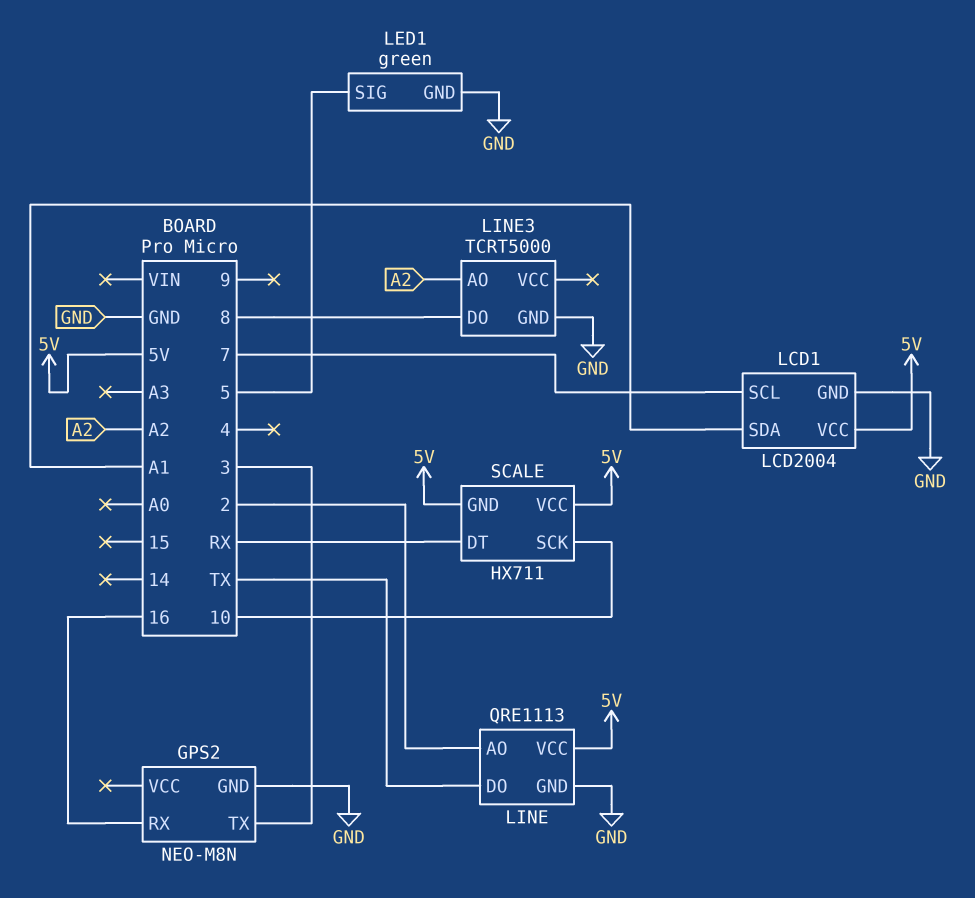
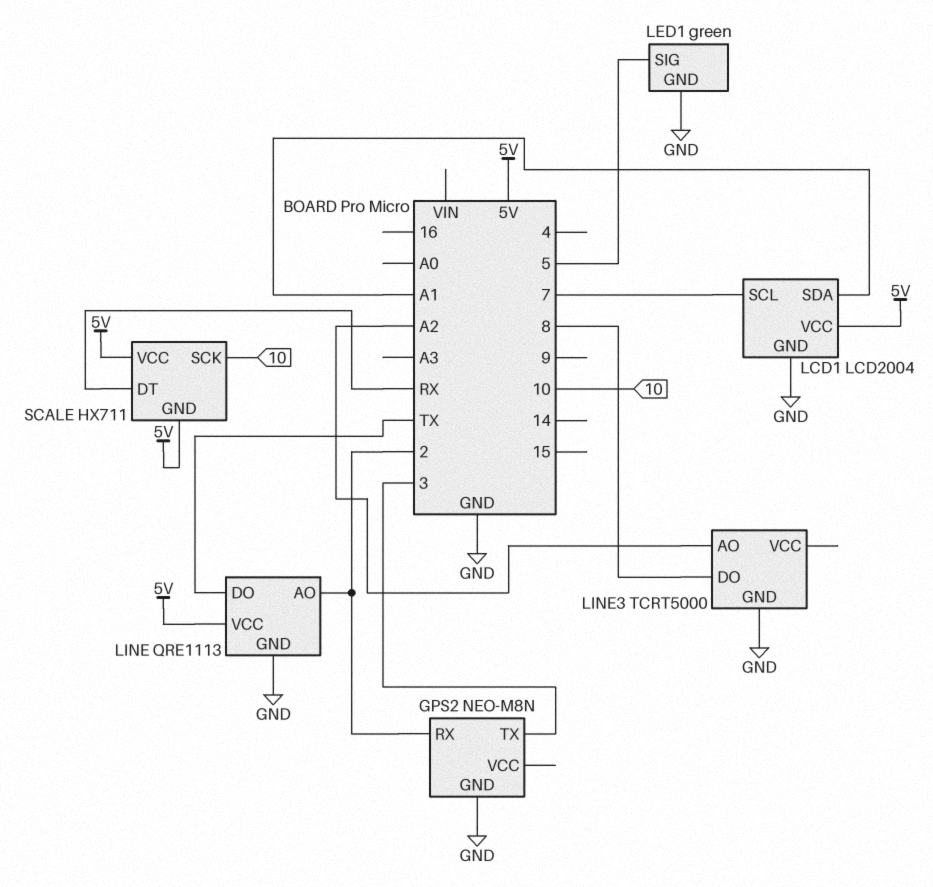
GPS2 pin RX: 16 -> 2

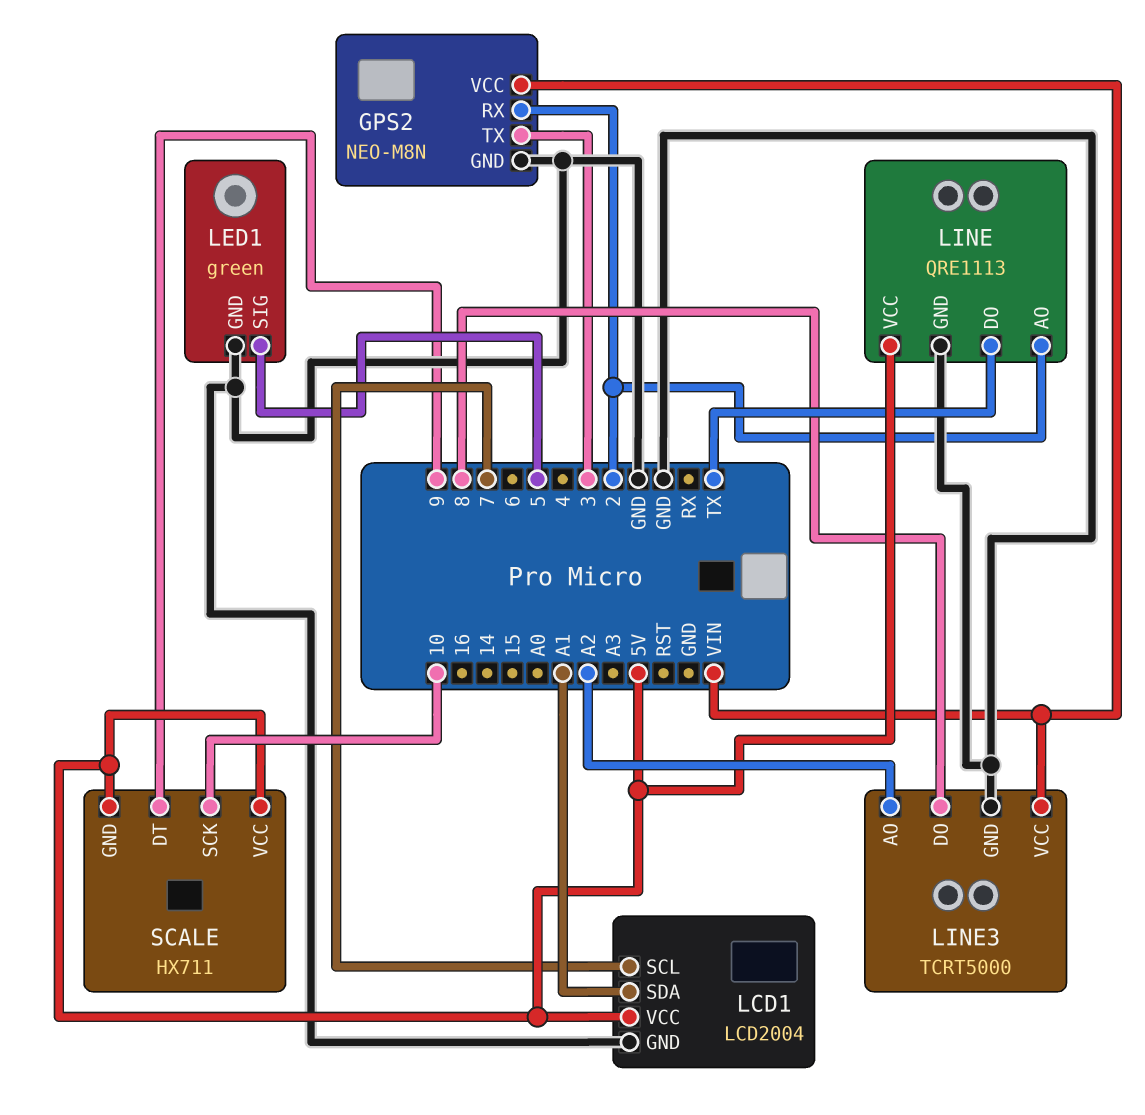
GPS2 pin VCC: none -> VIN
LINE3 pin VCC: none -> VIN
SCALE pin DT: RX -> 9

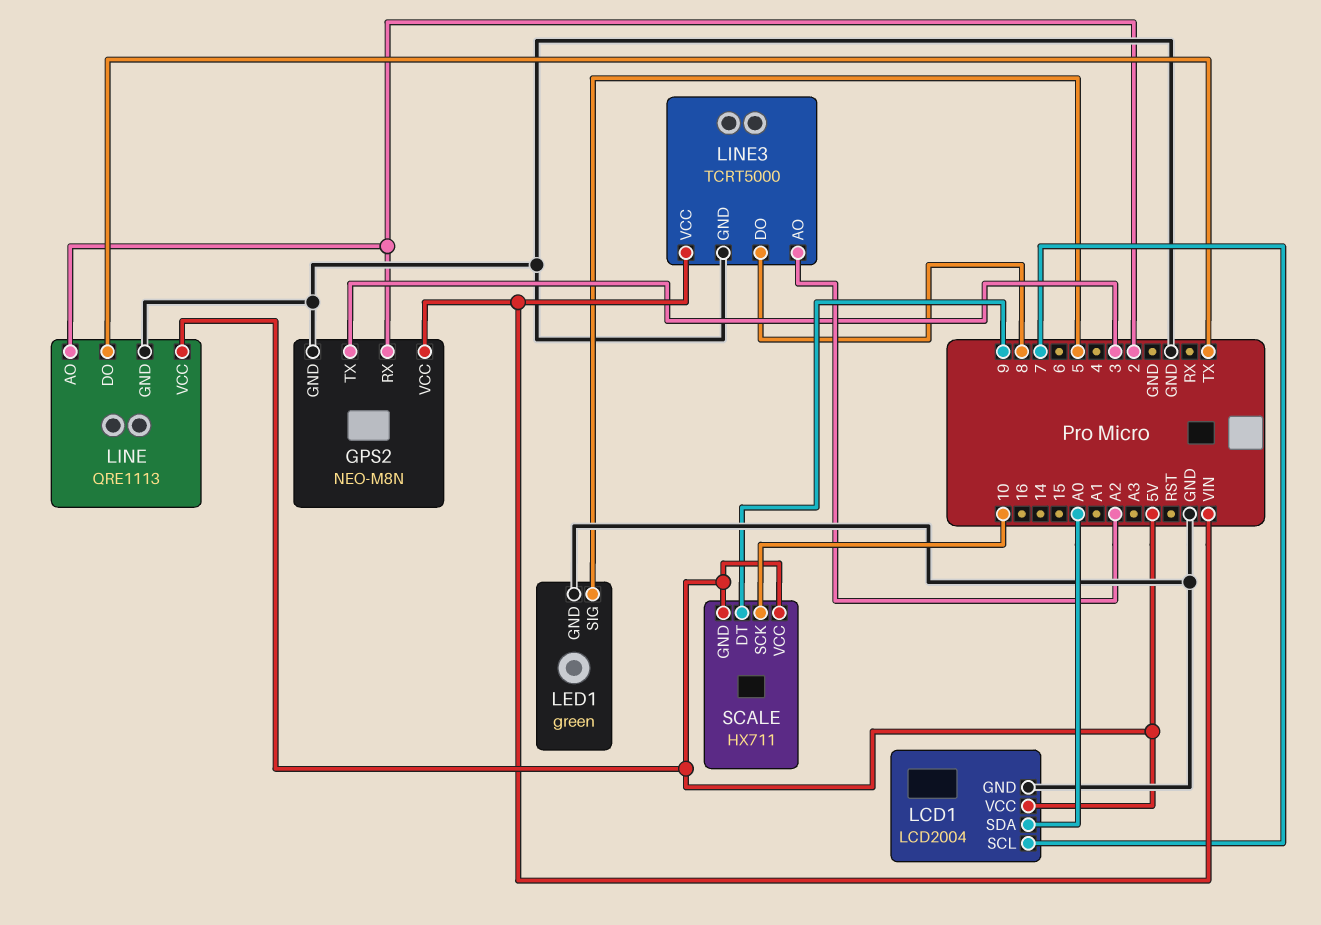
LCD1 pin SDA: A1 -> A0

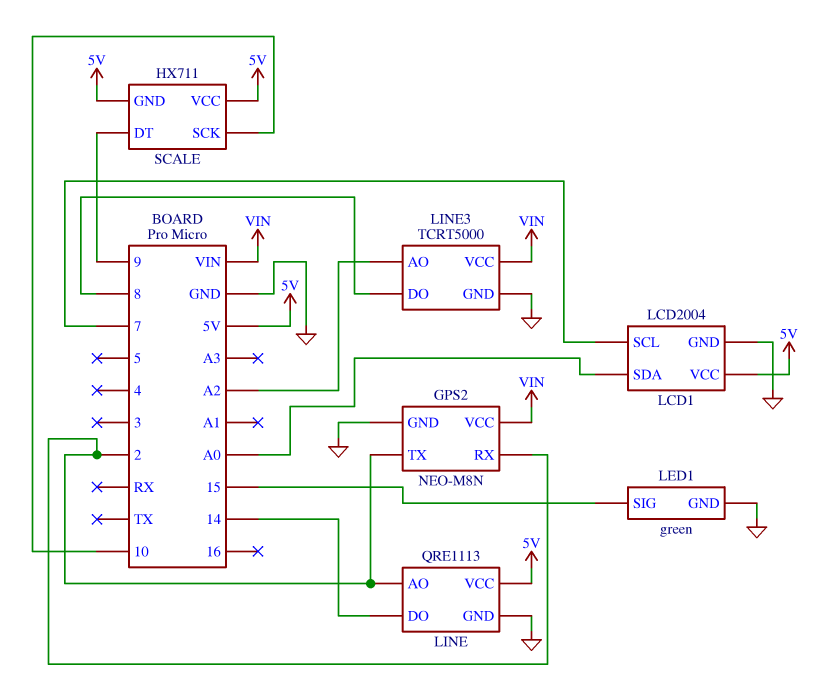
GPS2 pin TX: 3 -> 2
LED1 pin SIG: 5 -> 15
LINE pin DO: TX -> 14

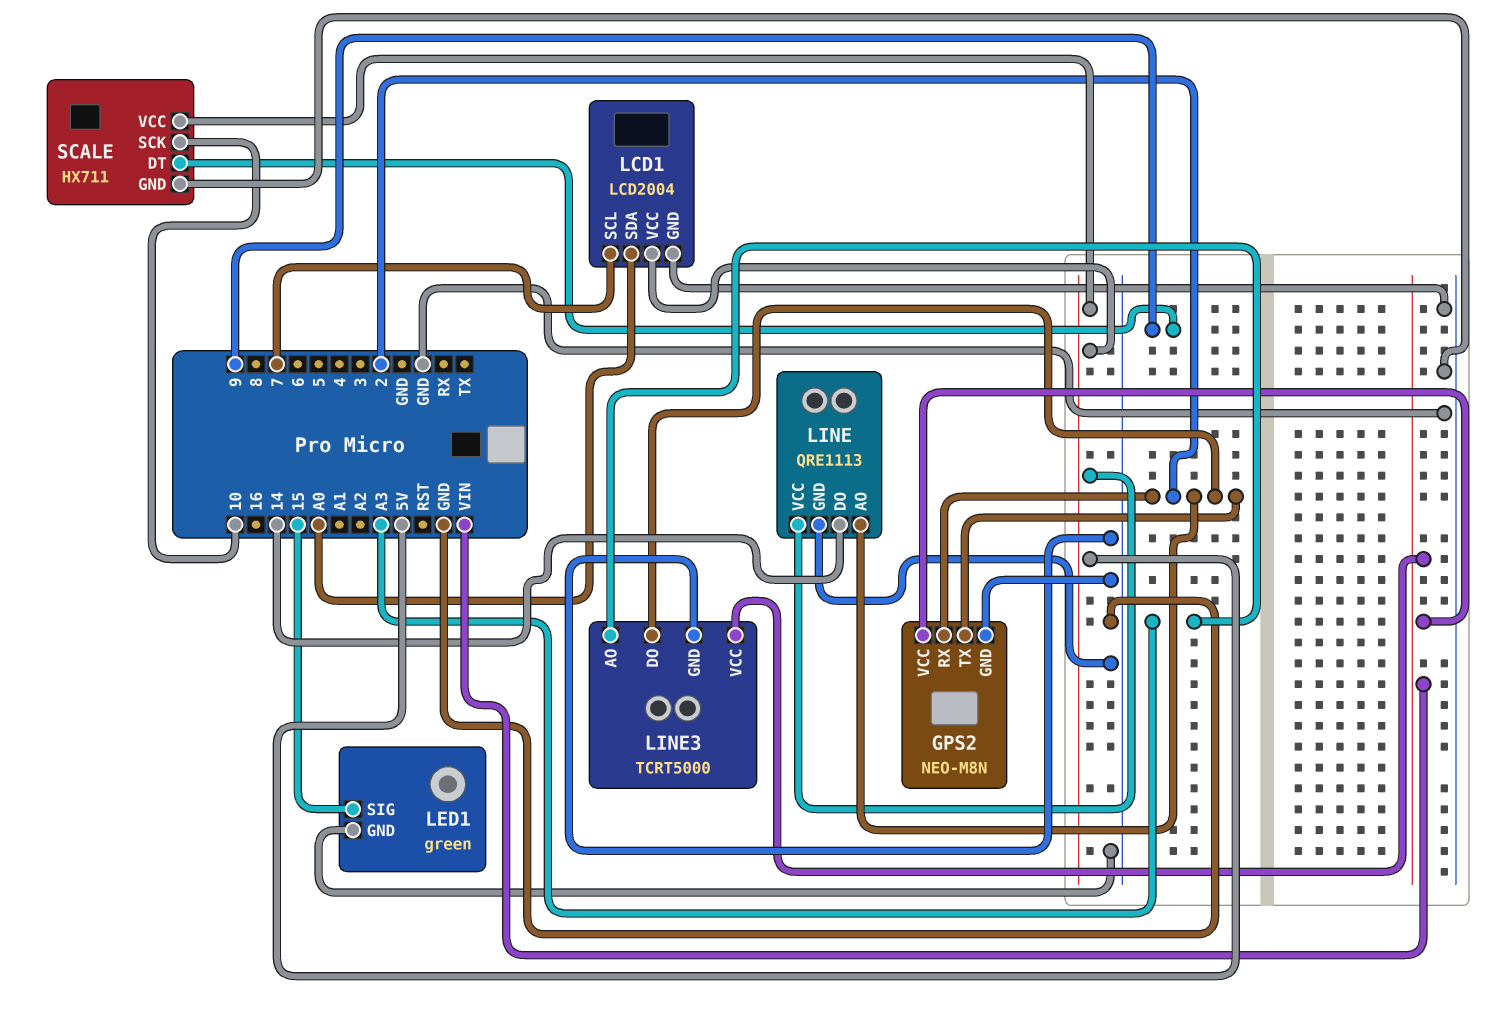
LINE3 pin AO: A2 -> A3
LINE3 pin DO: 8 -> 2
SCALE pin GND: 5V -> GND

